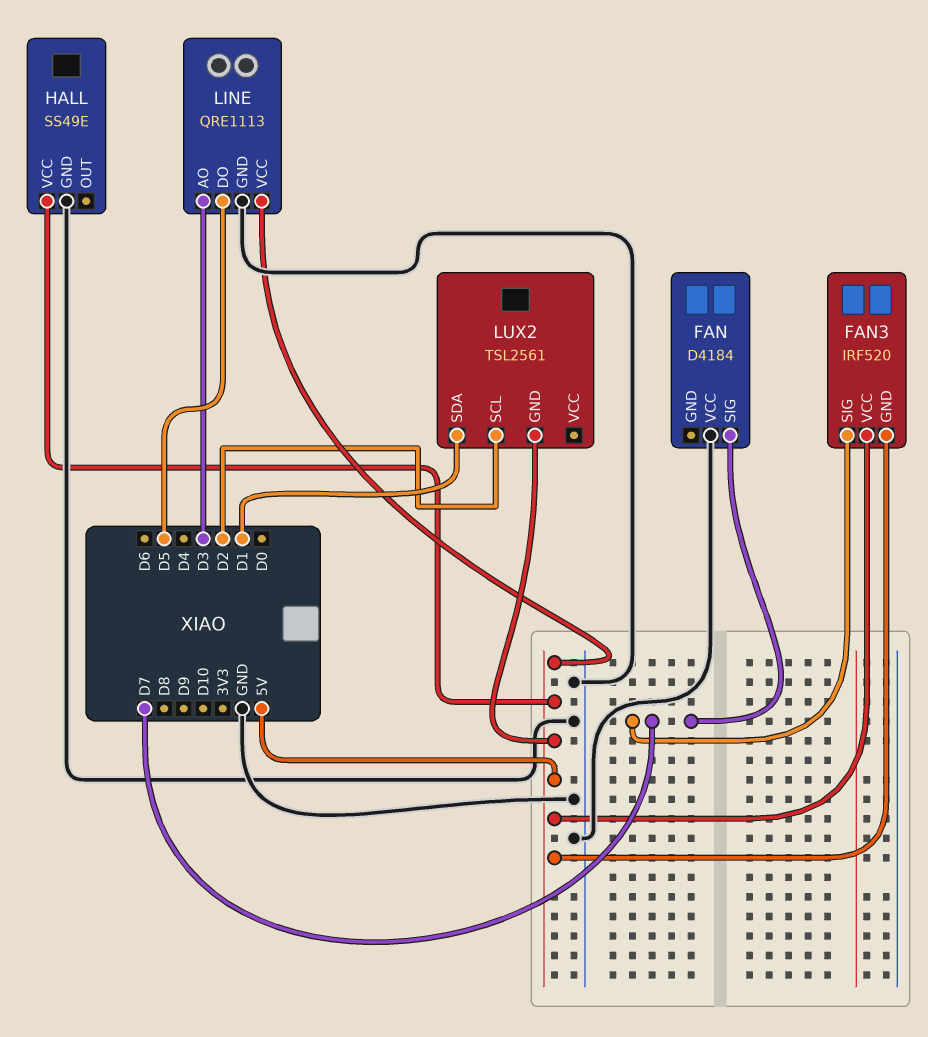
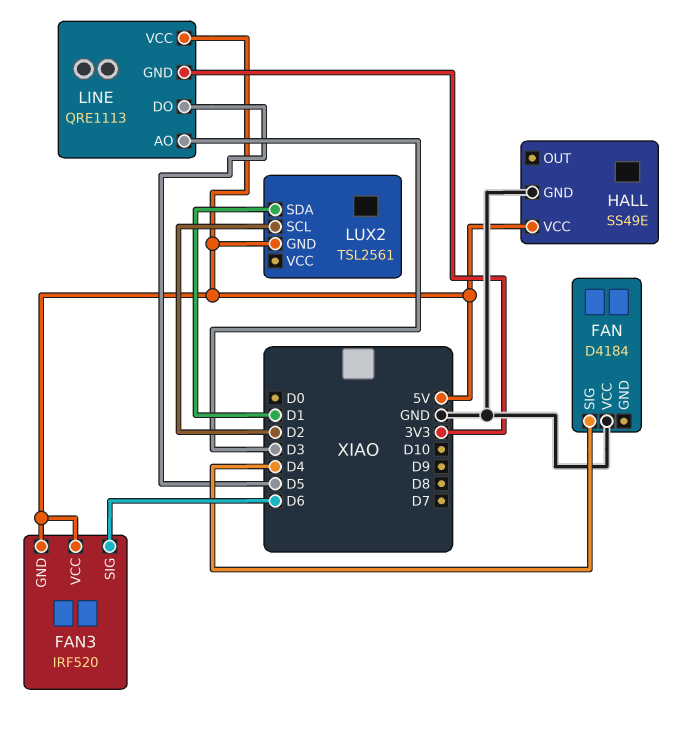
FAN pin SIG: D7 -> D4
FAN3 pin SIG: D7 -> D6
LINE pin GND: GND -> 3V3

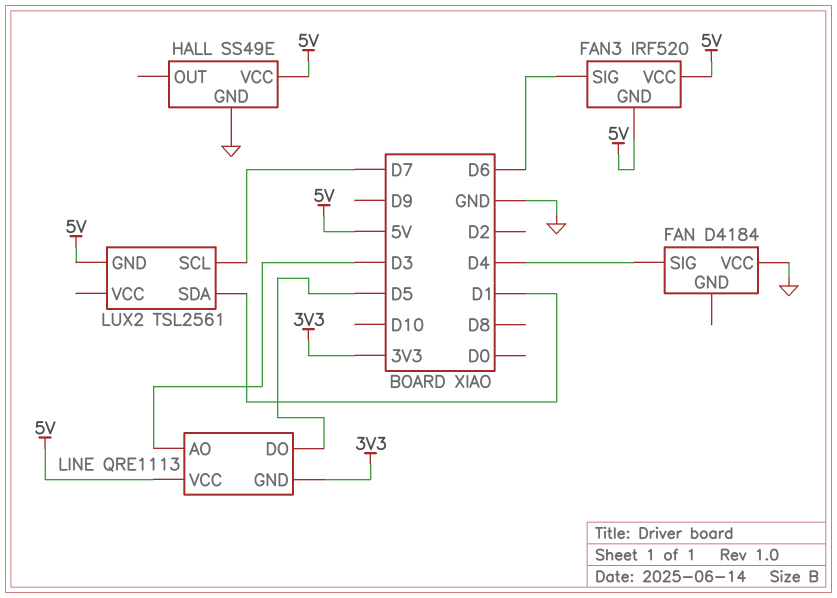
LUX2 pin SCL: D2 -> D7

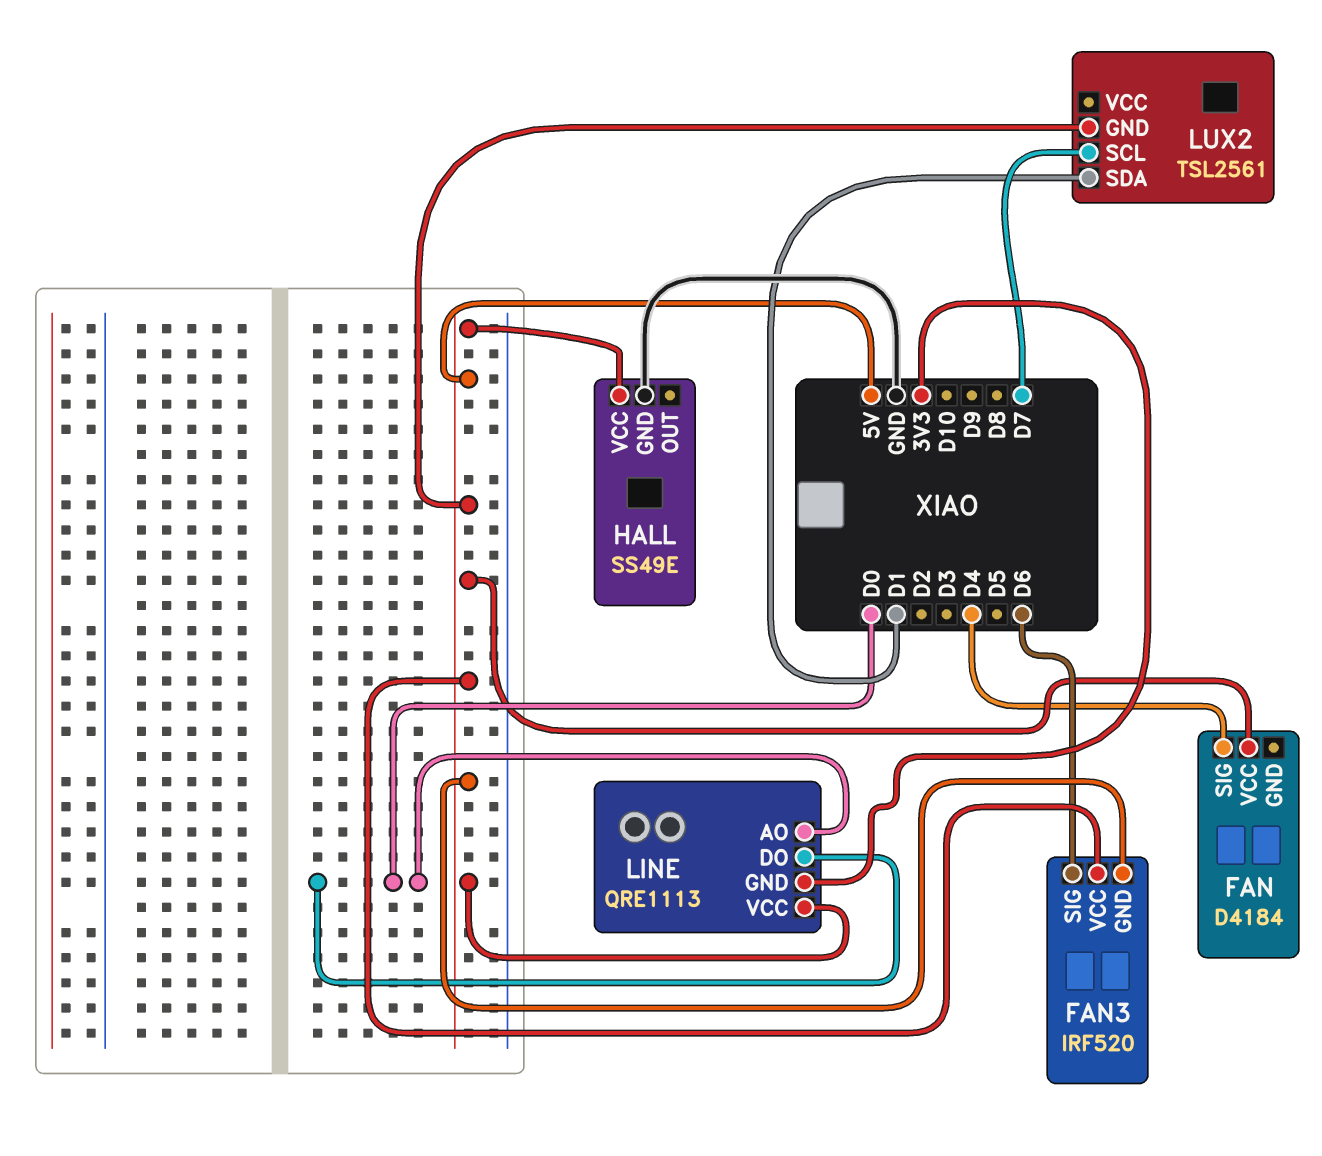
FAN pin VCC: GND -> 5V
LINE pin AO: D3 -> D0
LINE pin DO: D5 -> D0

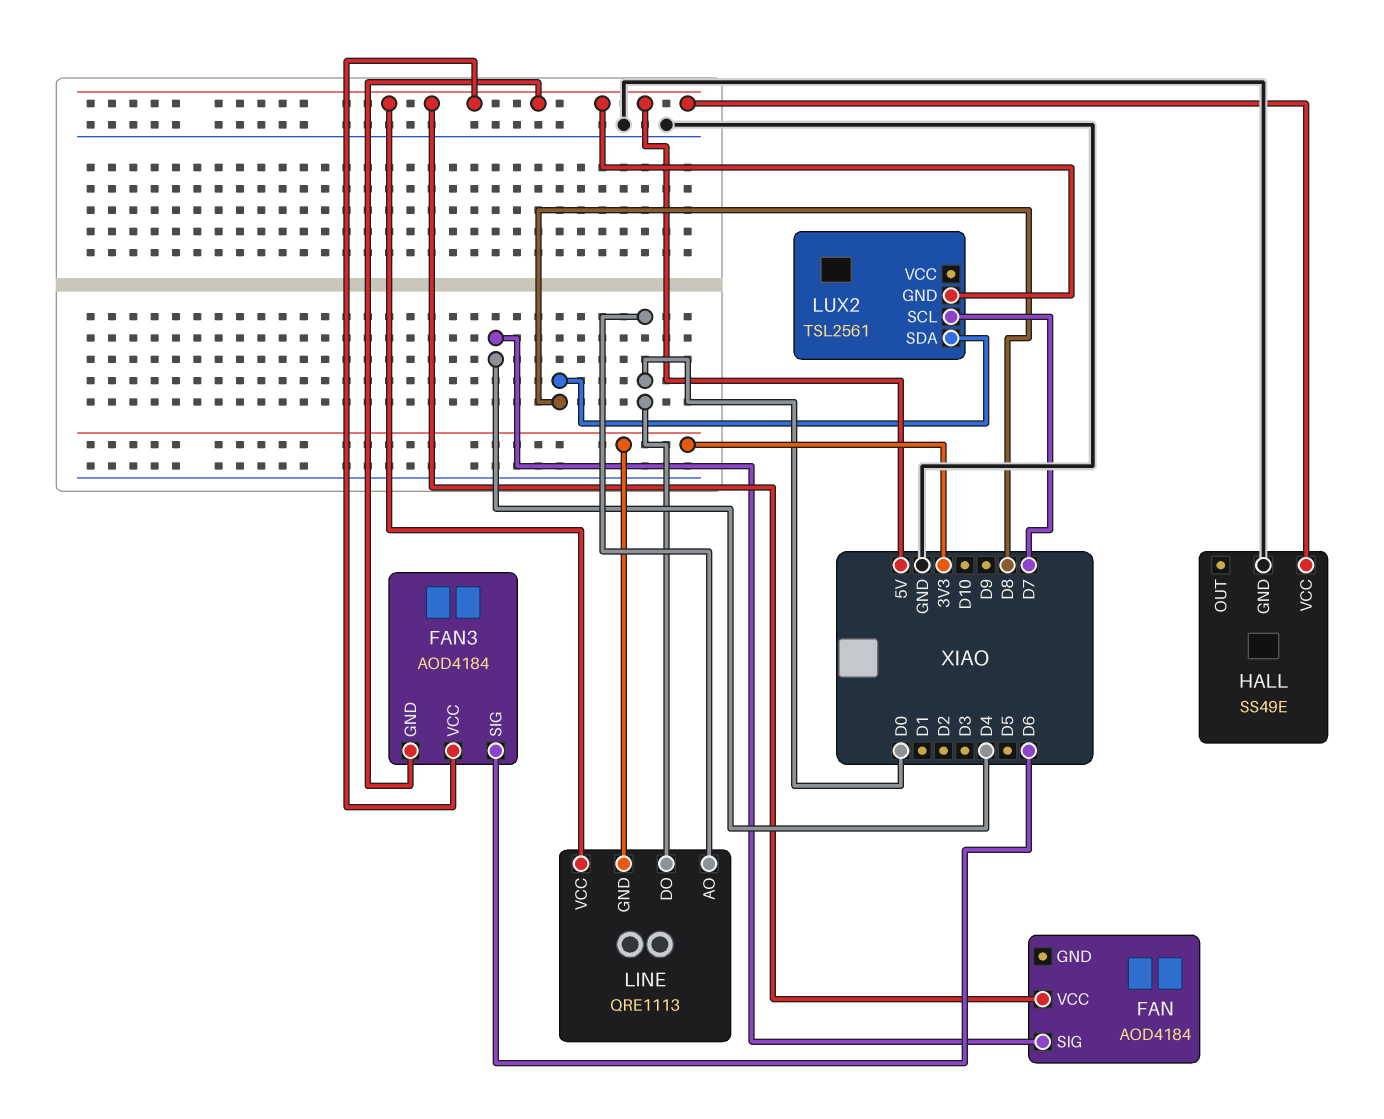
FAN: D4184 -> AOD4184
FAN3: IRF520 -> AOD4184
LUX2 pin SDA: D1 -> D8

